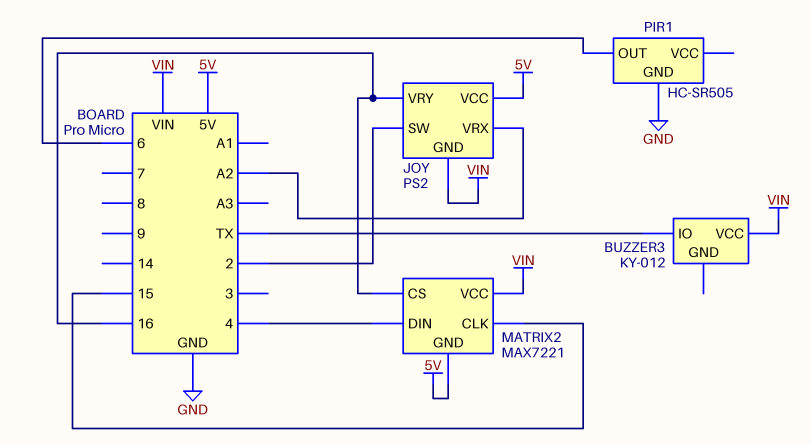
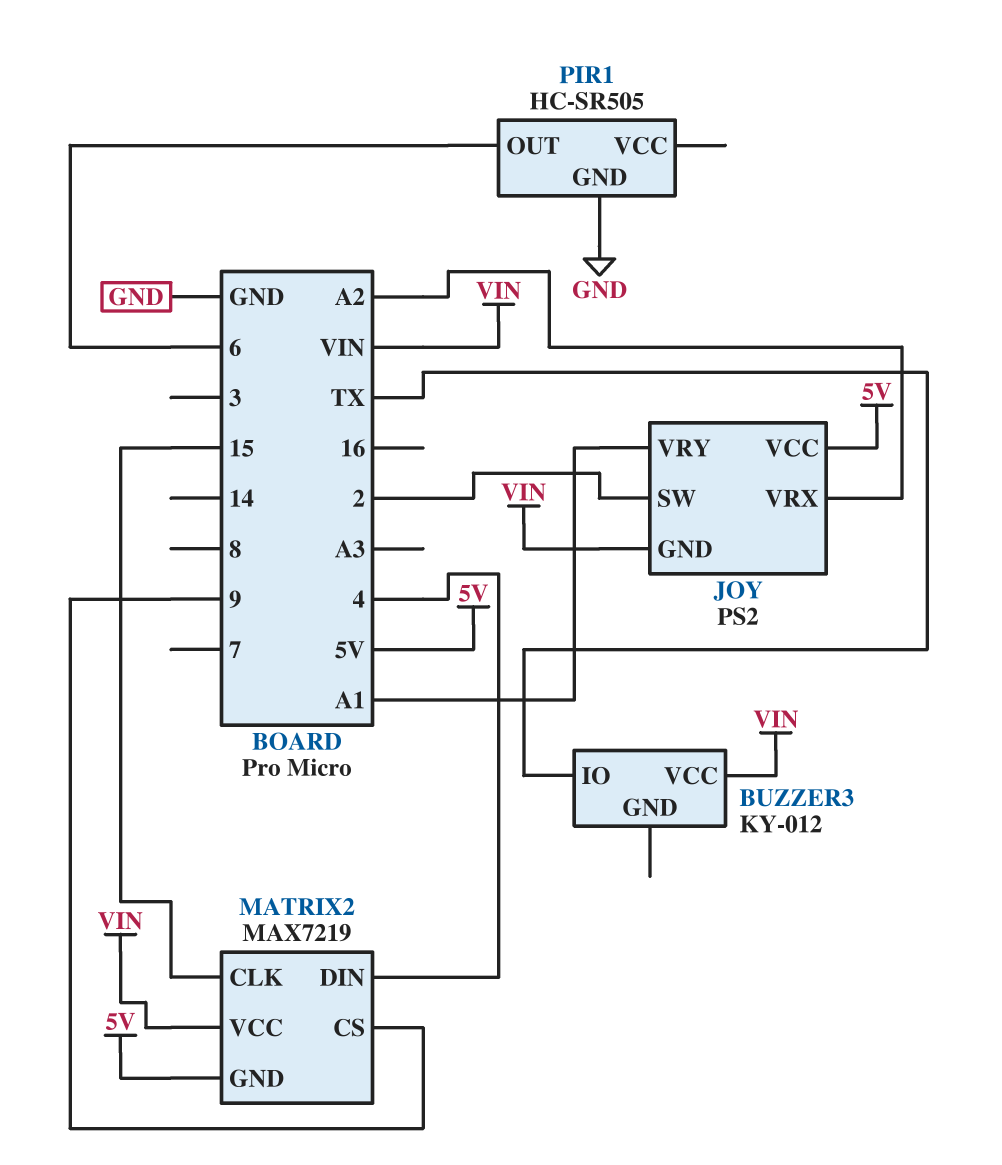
JOY pin VRY: 16 -> A1
MATRIX2: MAX7221 -> MAX7219
MATRIX2 pin CS: 16 -> 9

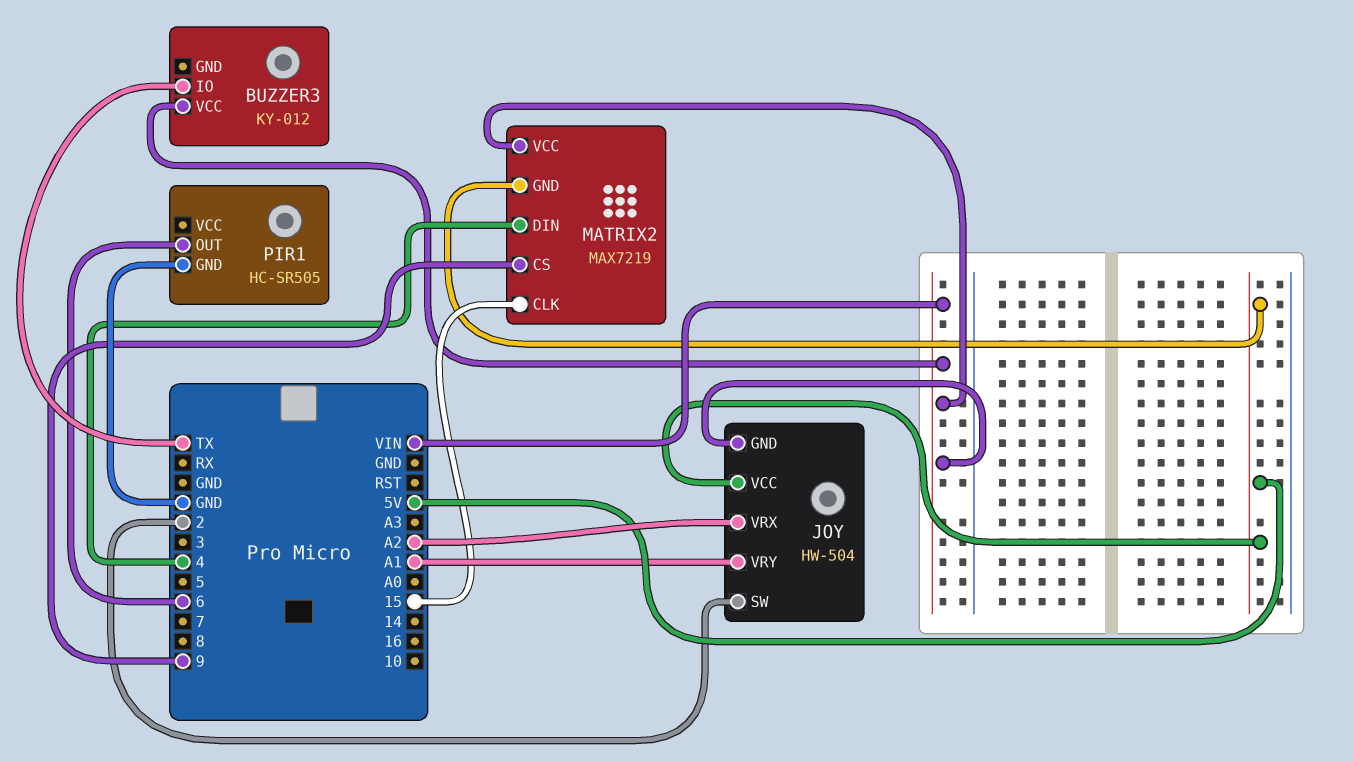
JOY: PS2 -> HW-504

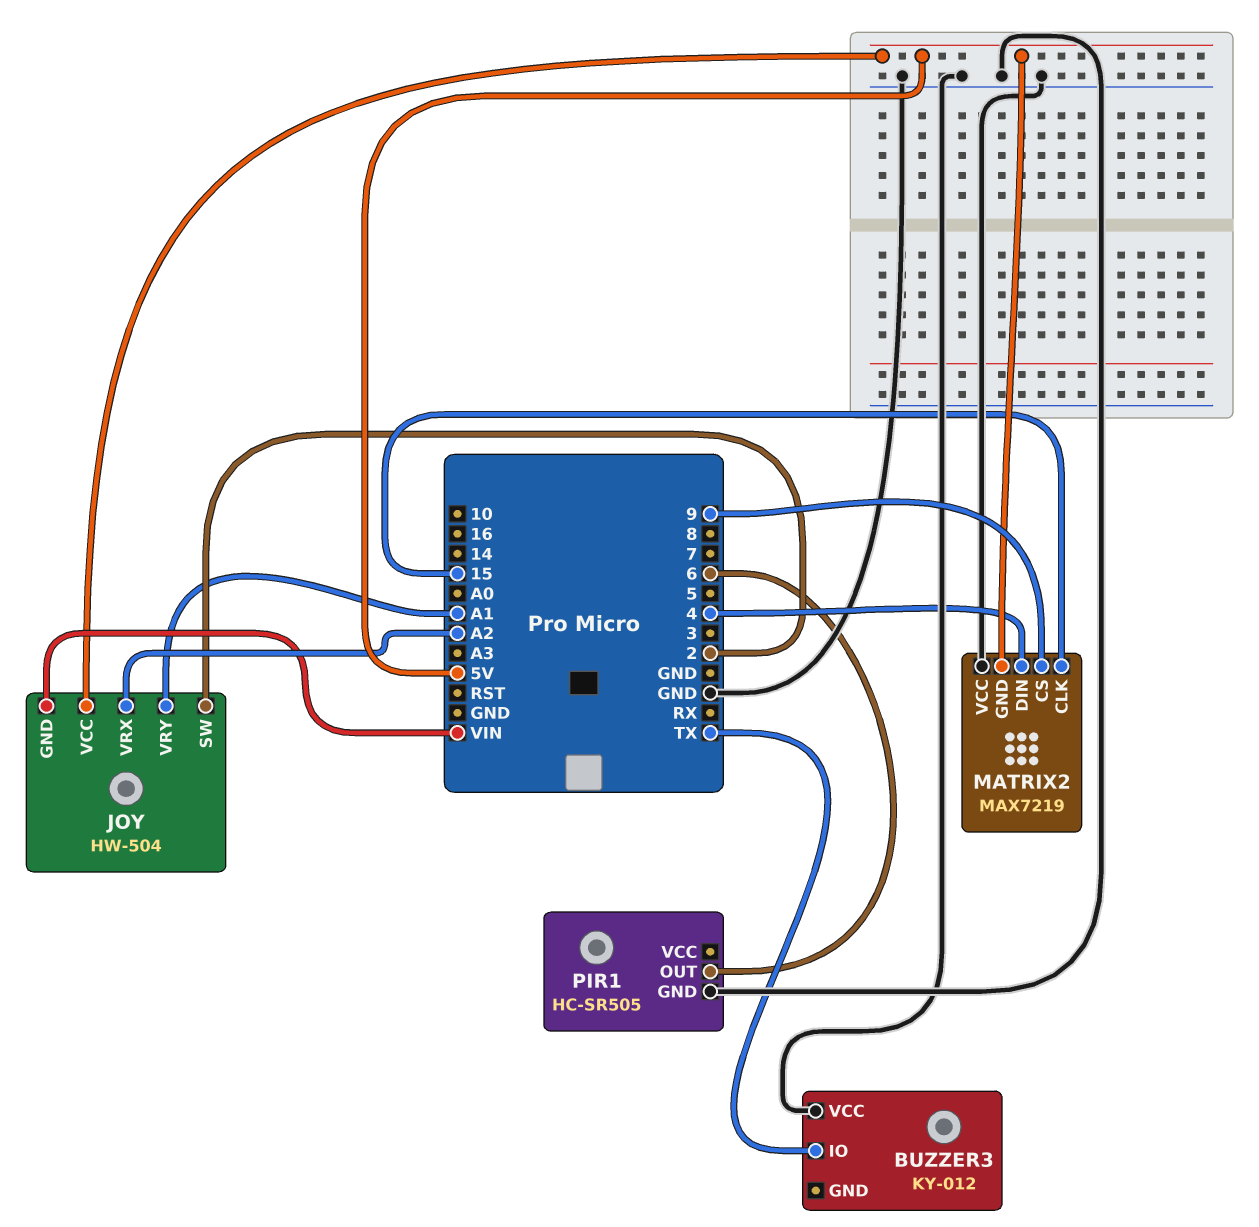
BUZZER3 pin VCC: VIN -> GND
MATRIX2 pin VCC: VIN -> GND

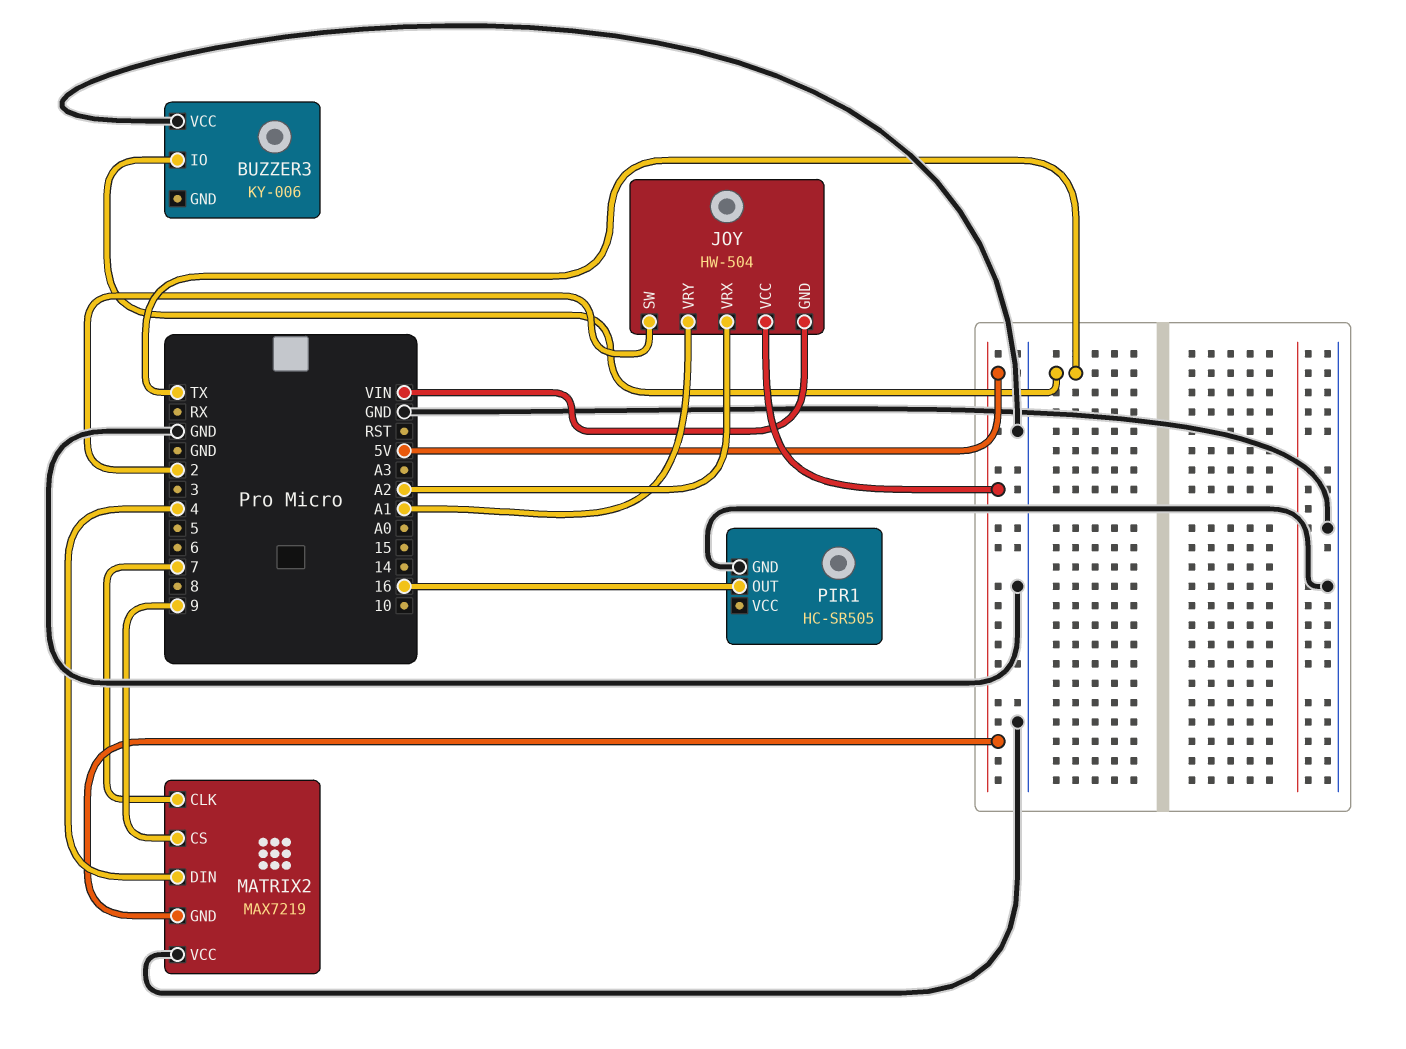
BUZZER3: KY-012 -> KY-006
MATRIX2 pin CLK: 15 -> 7
PIR1 pin OUT: 6 -> 16

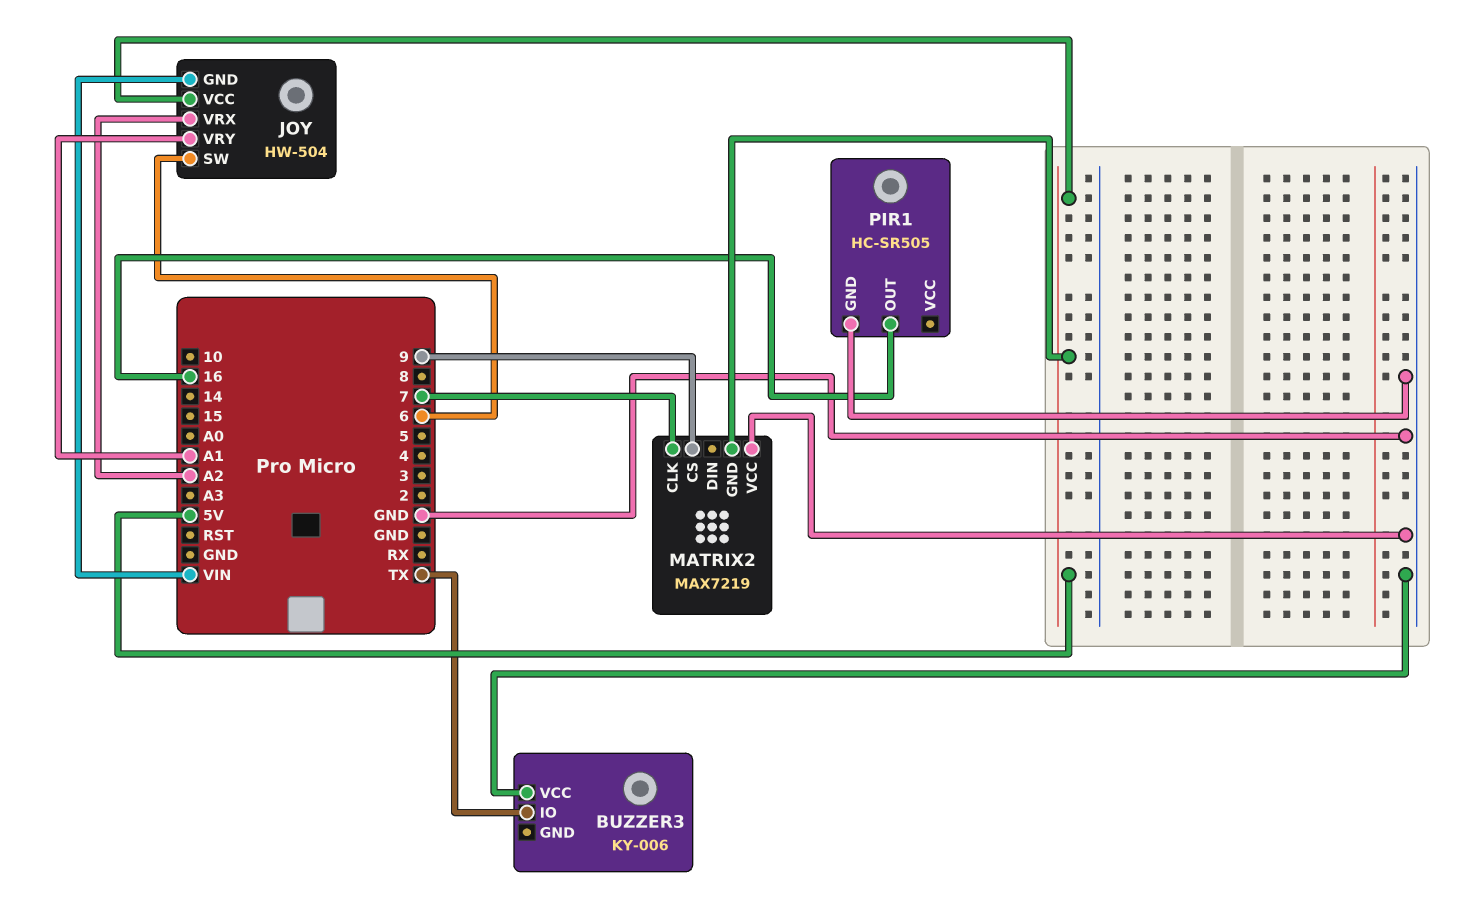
JOY pin SW: 2 -> 6
MATRIX2 pin DIN: 4 -> none

